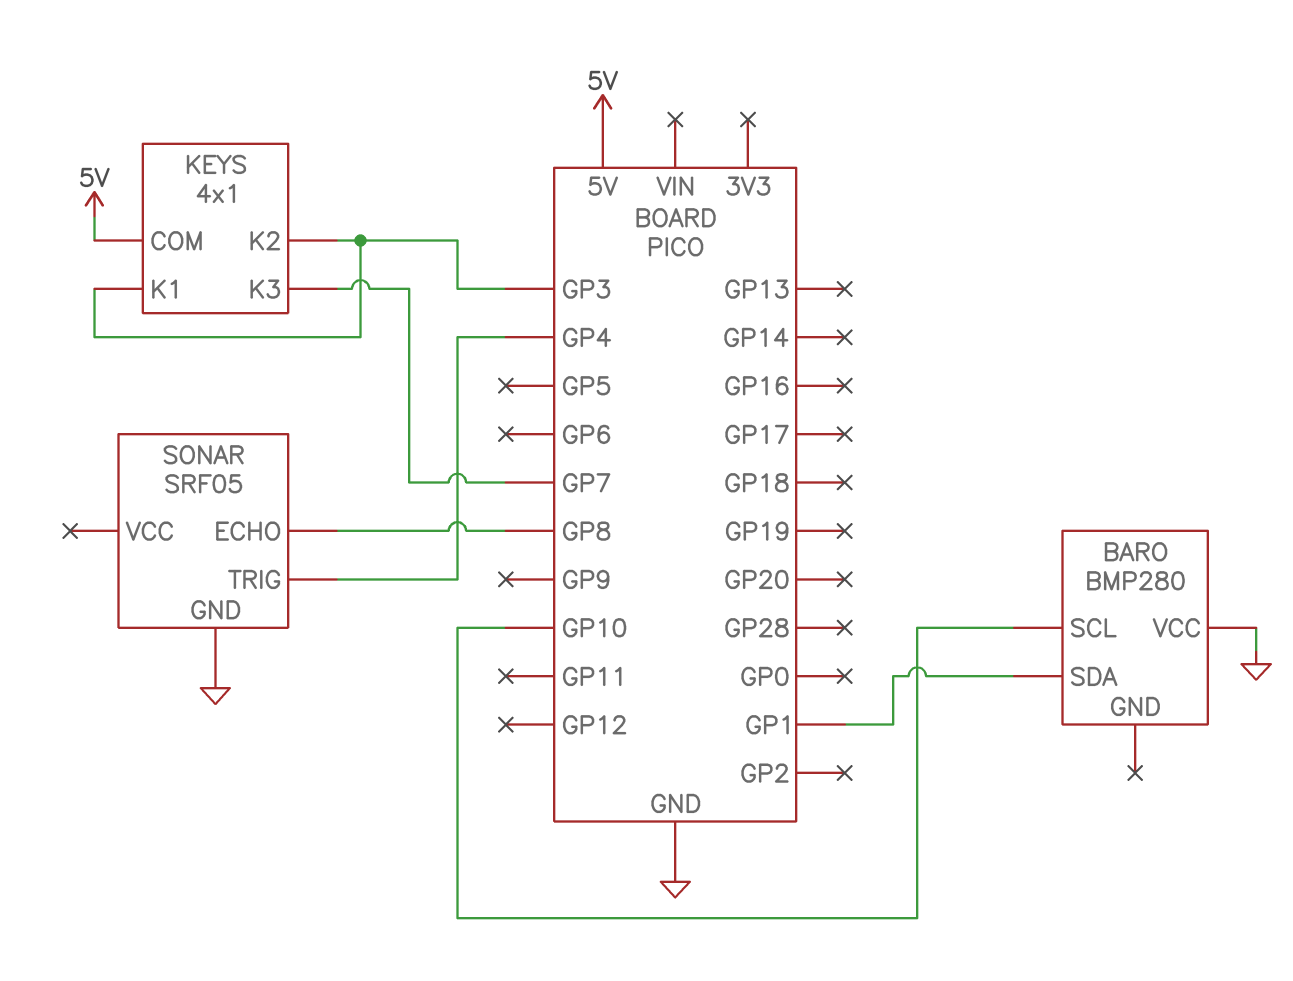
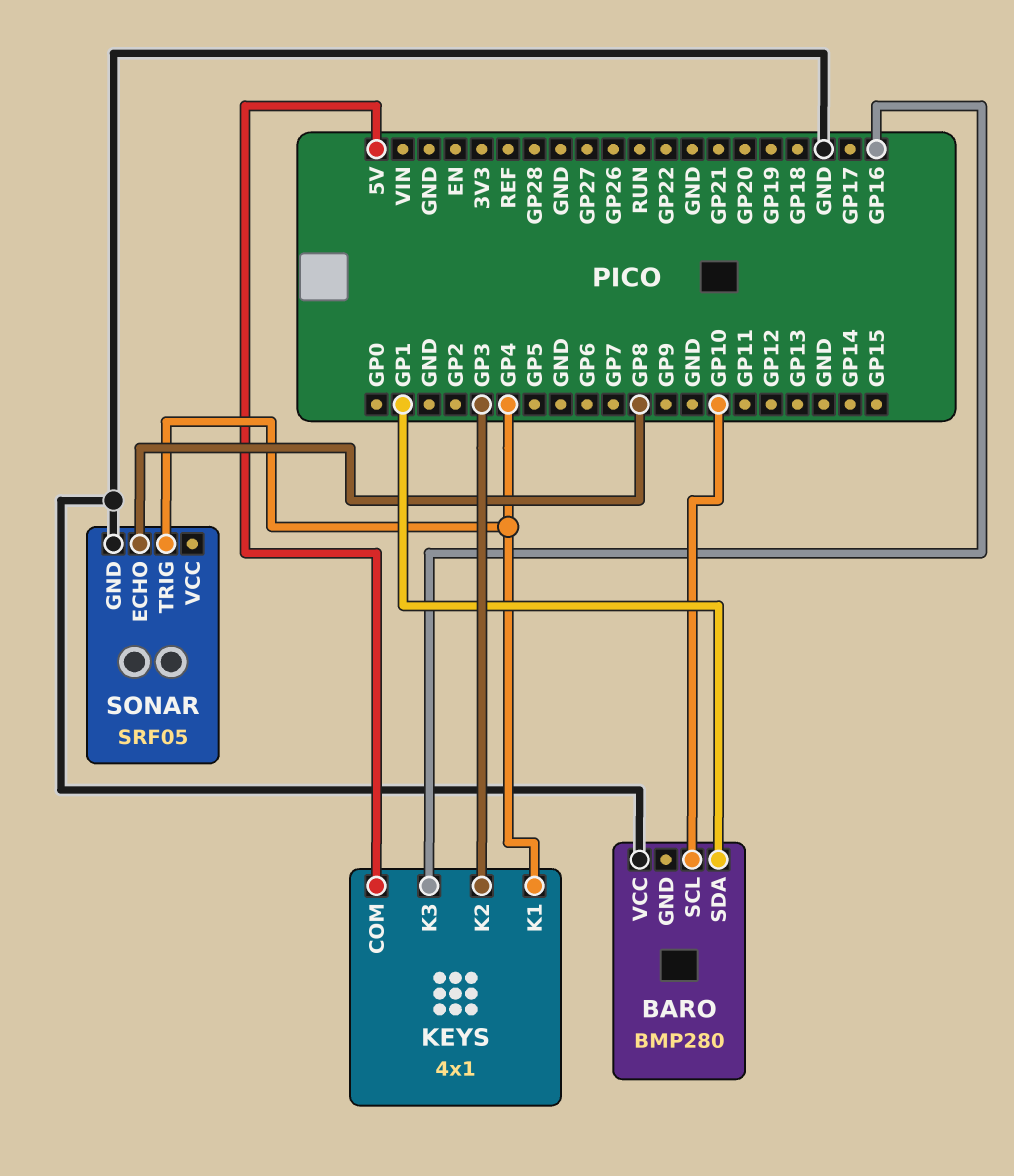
KEYS pin K1: GP3 -> GP4
KEYS pin K3: GP7 -> GP16

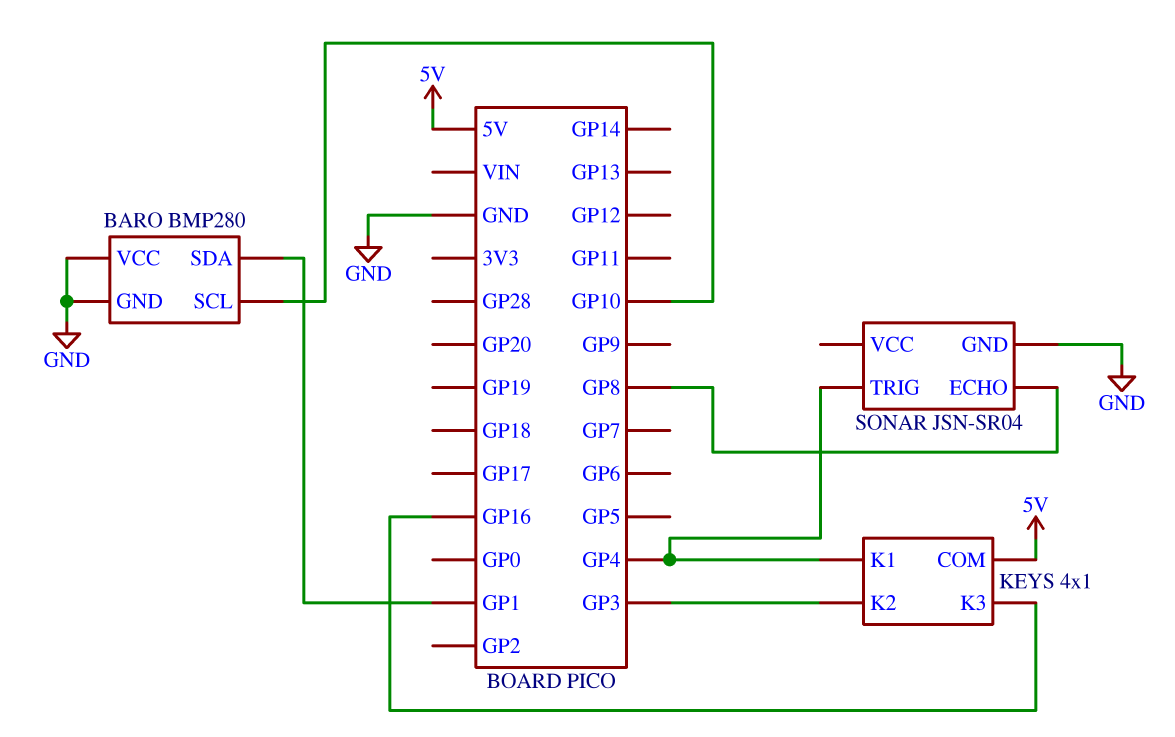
BARO pin GND: none -> GND
SONAR: SRF05 -> JSN-SR04

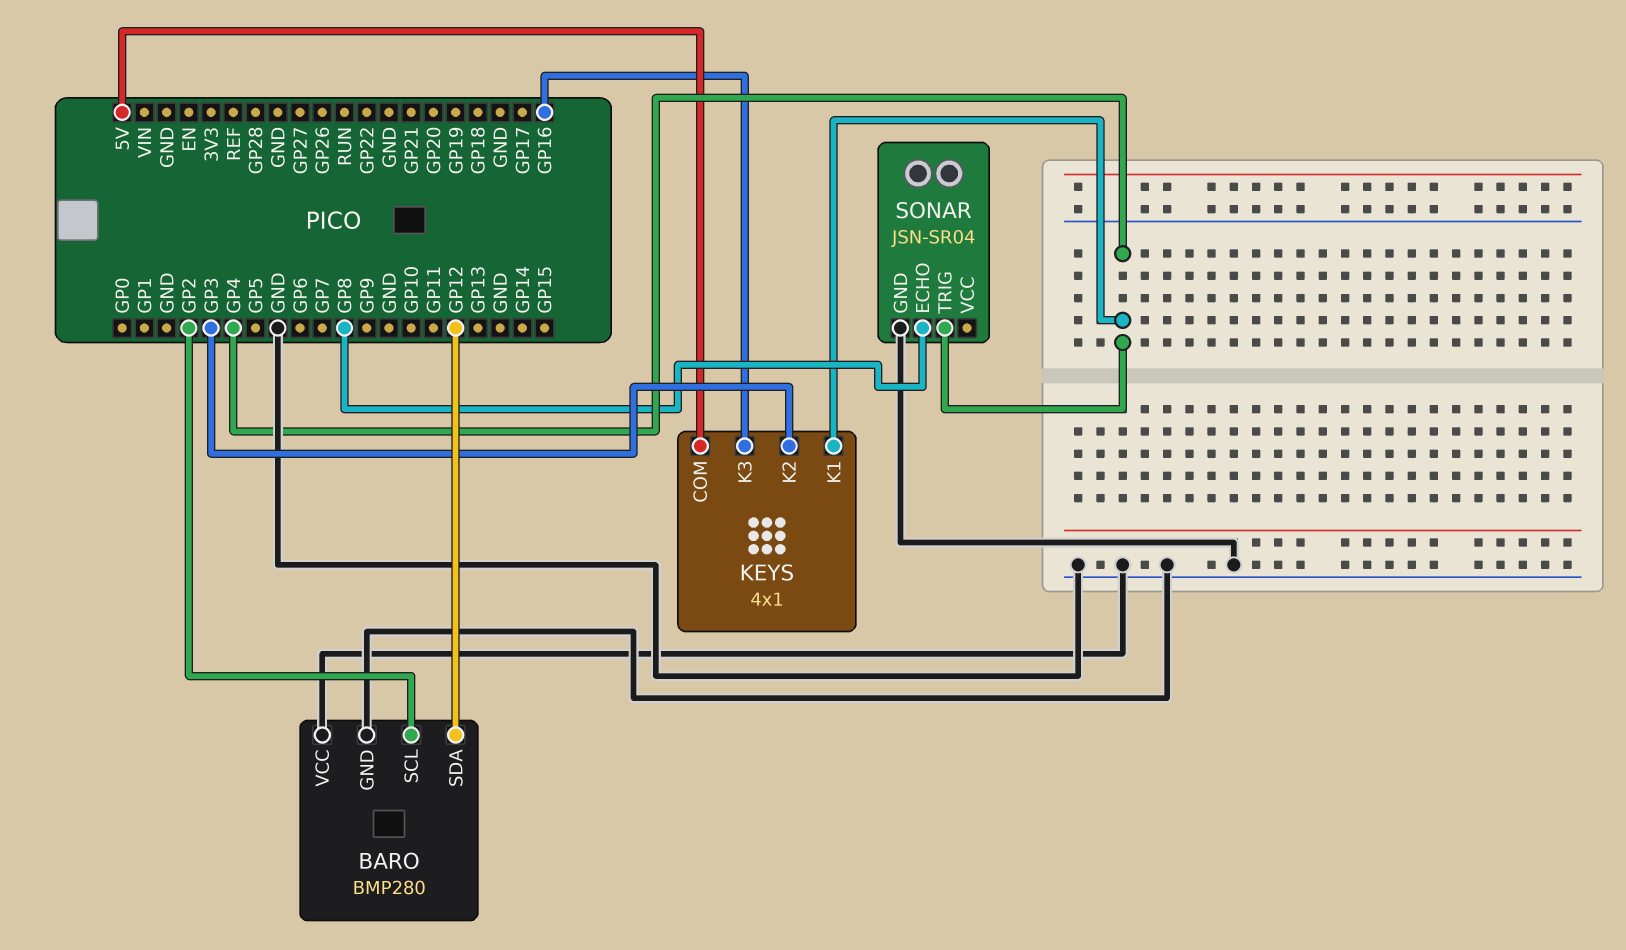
BARO pin SCL: GP10 -> GP2
BARO pin SDA: GP1 -> GP12

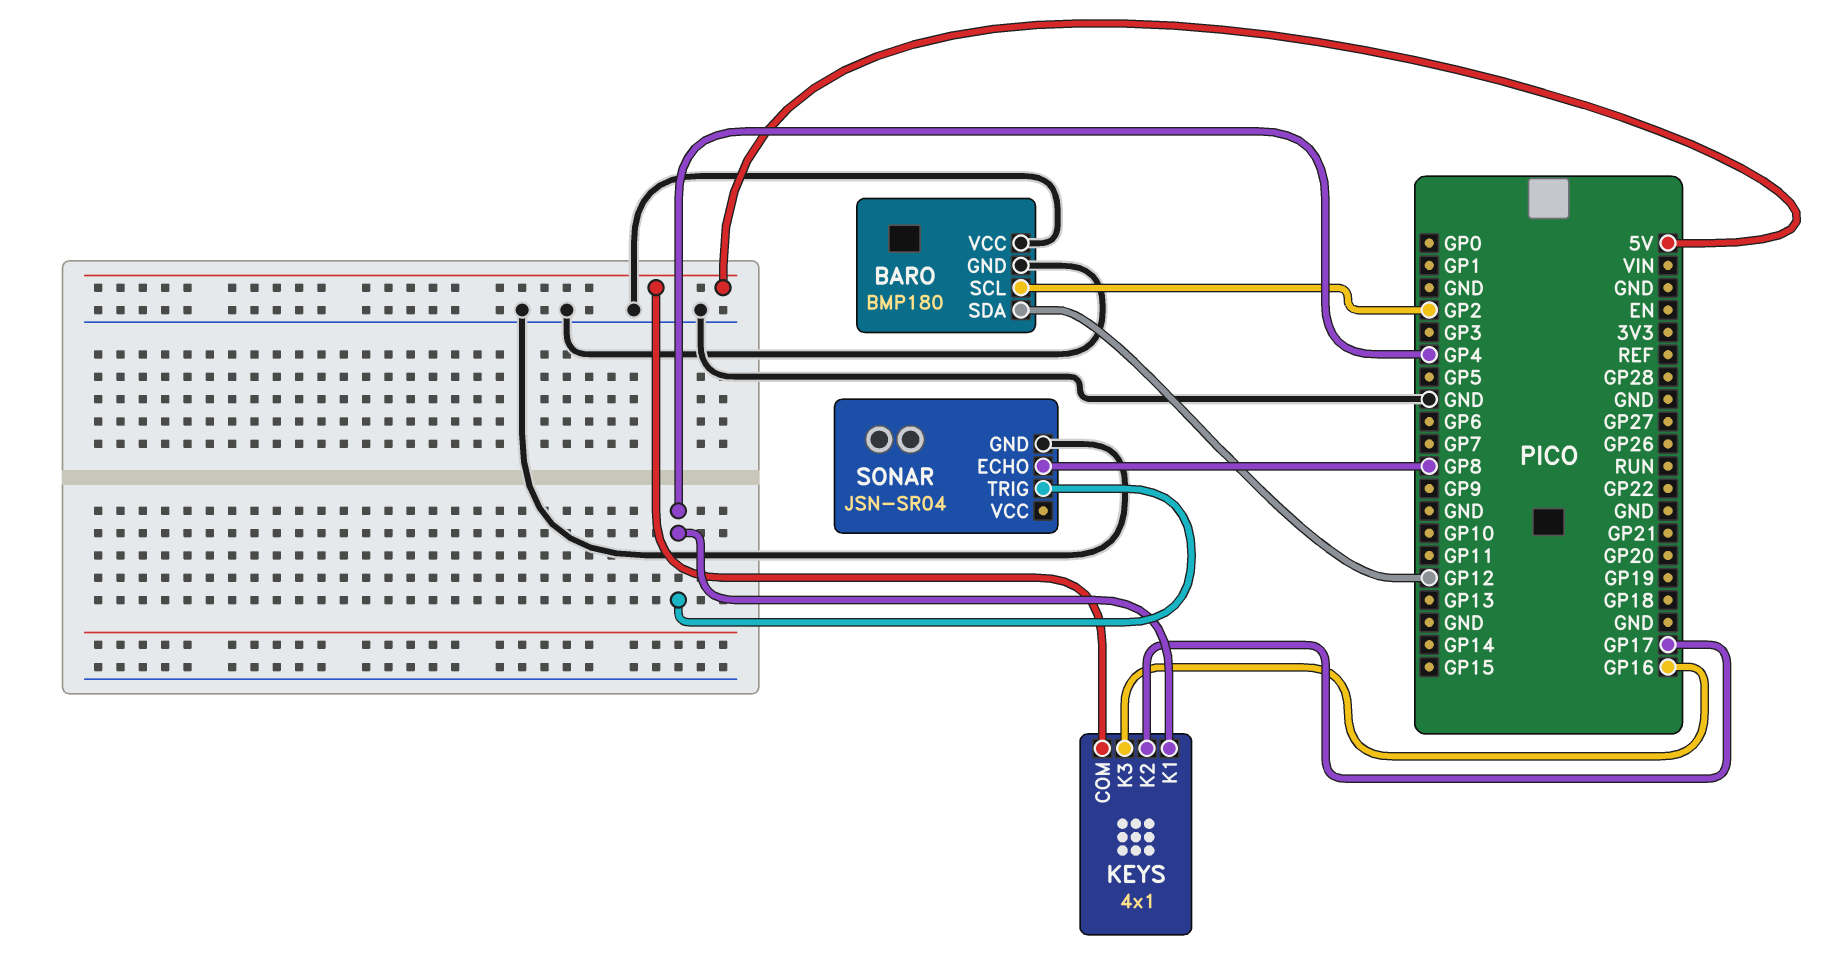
BARO: BMP280 -> BMP180
KEYS pin K2: GP3 -> GP17

